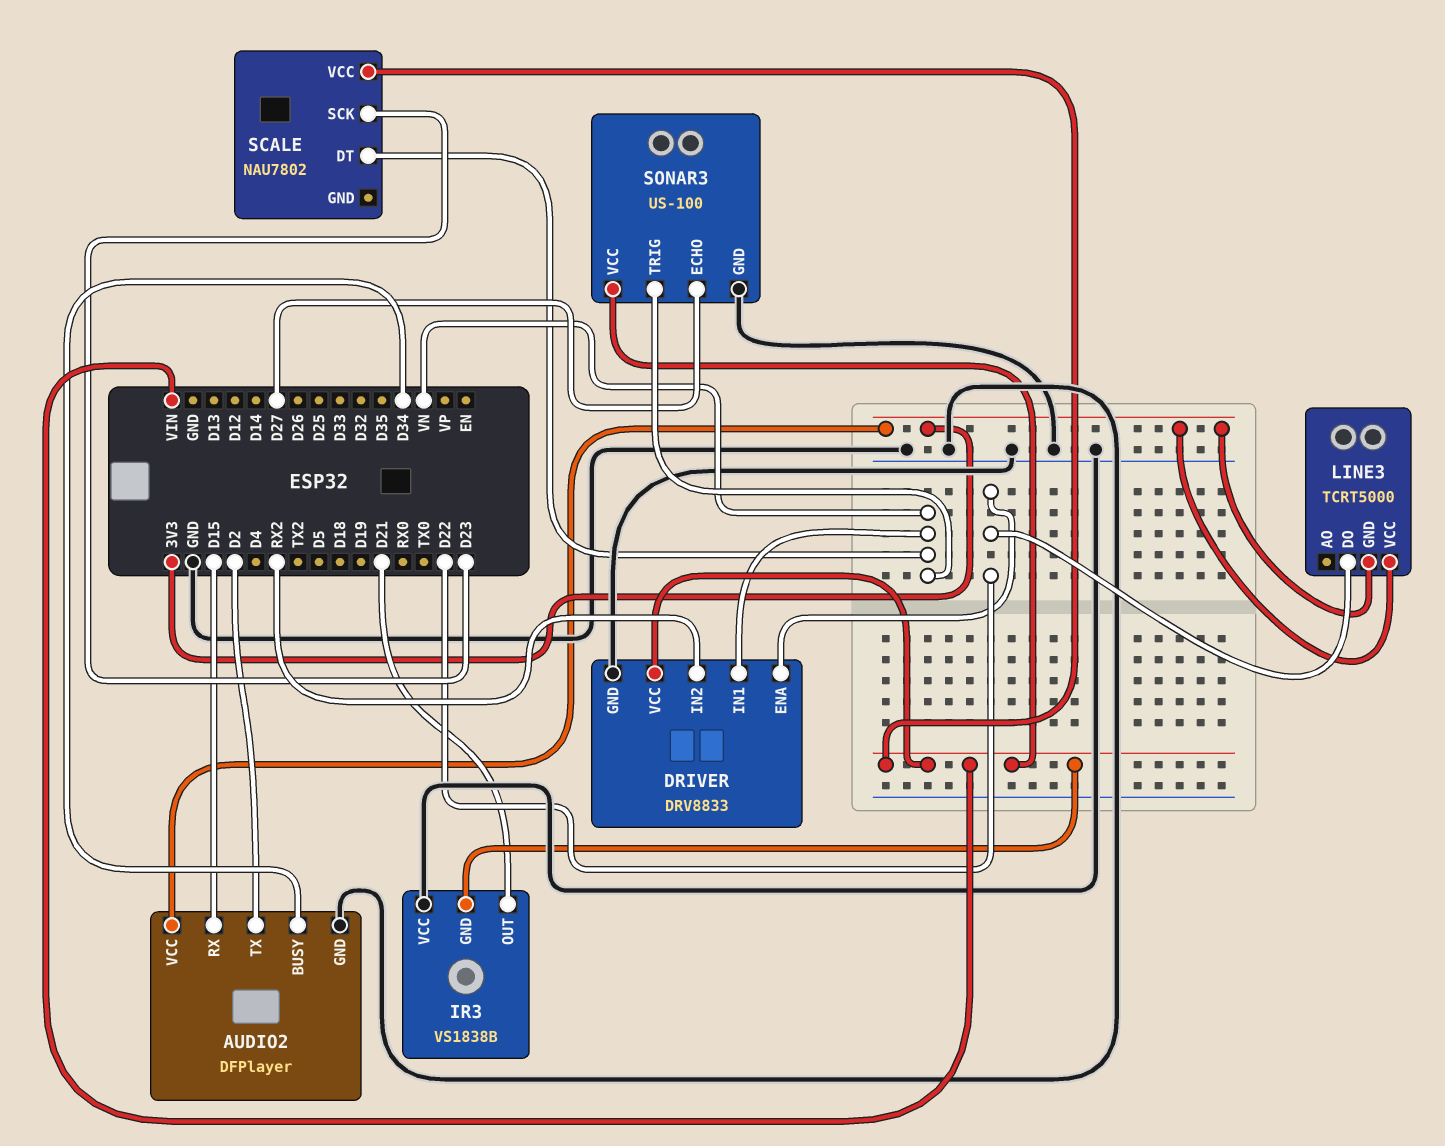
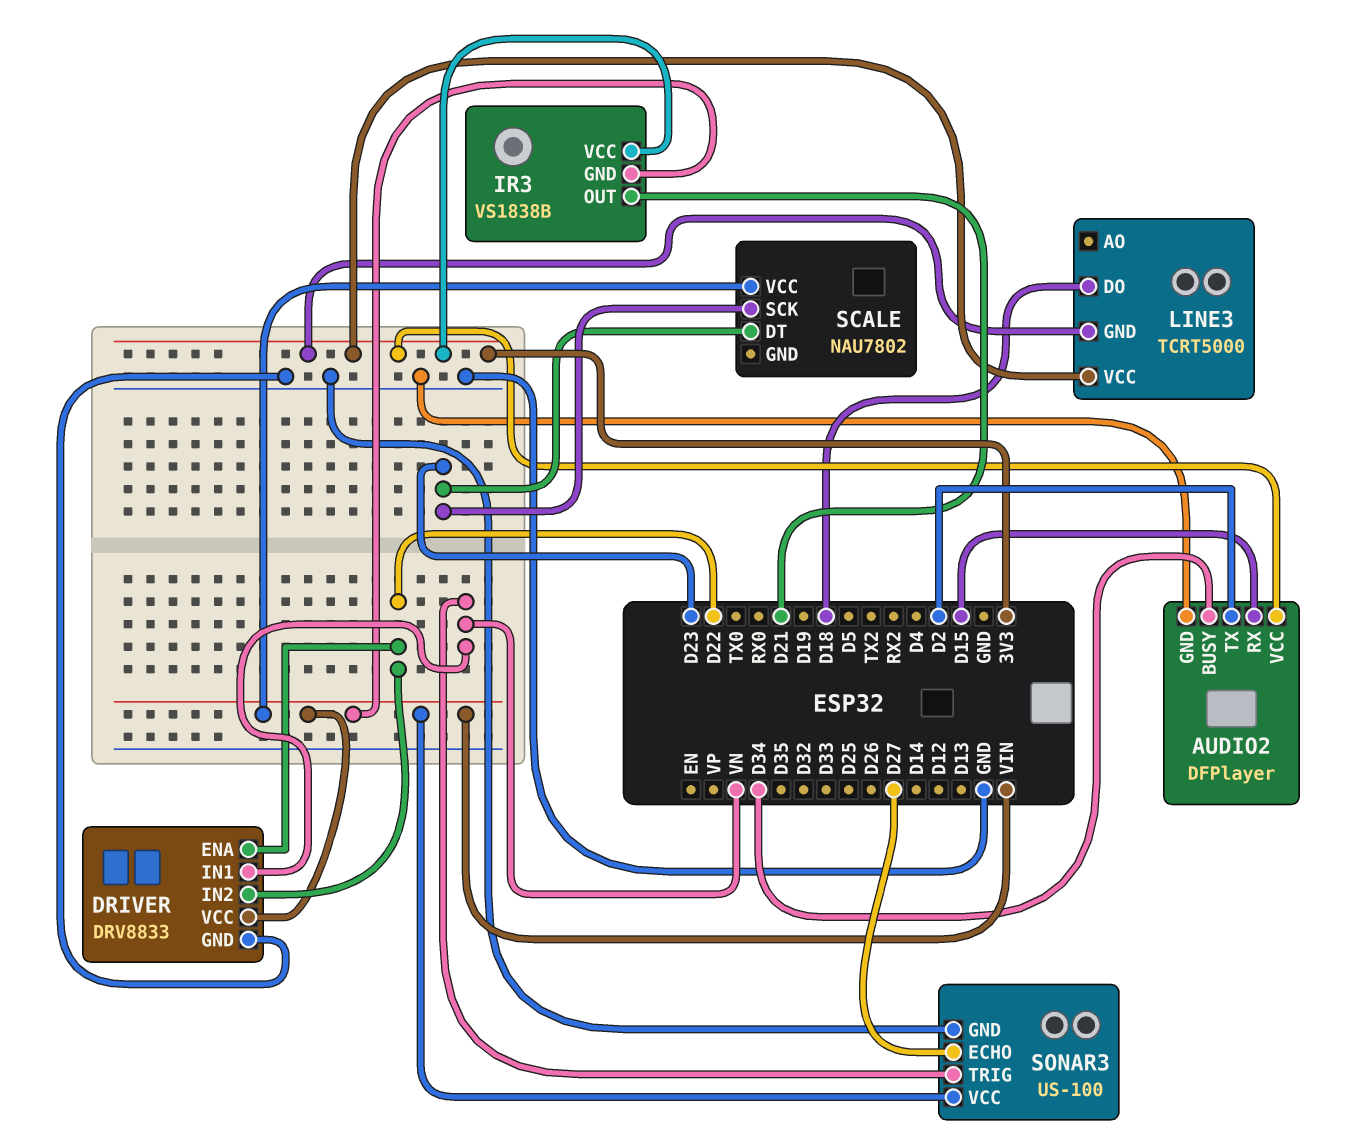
DRIVER pin IN2: RX2 -> D22
IR3 pin VCC: GND -> 3V3
LINE3 pin DO: D22 -> D18
SCALE pin DT: VN -> D23

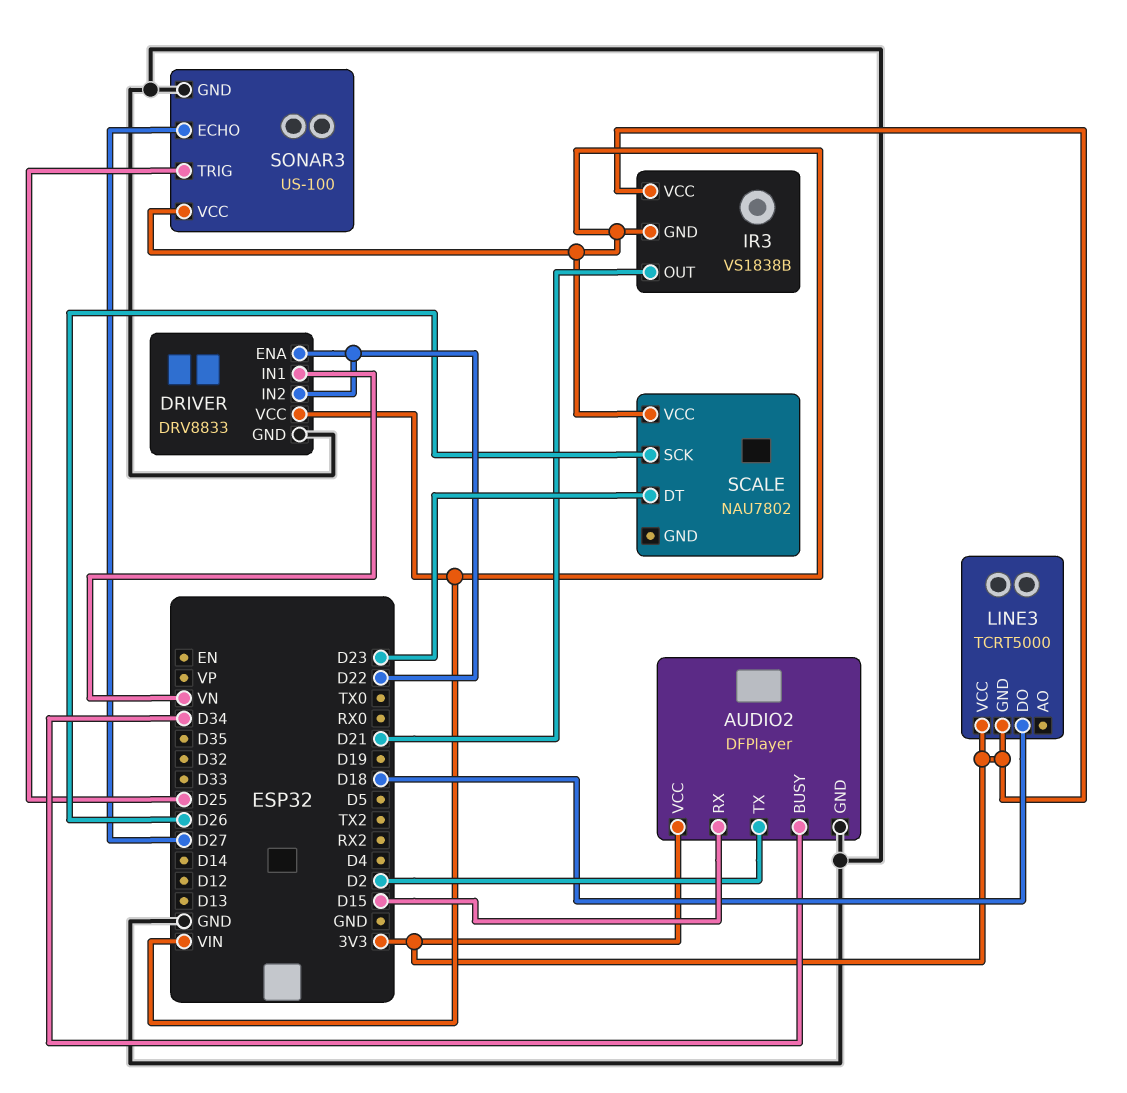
SCALE pin SCK: D23 -> D26
SONAR3 pin TRIG: VN -> D25

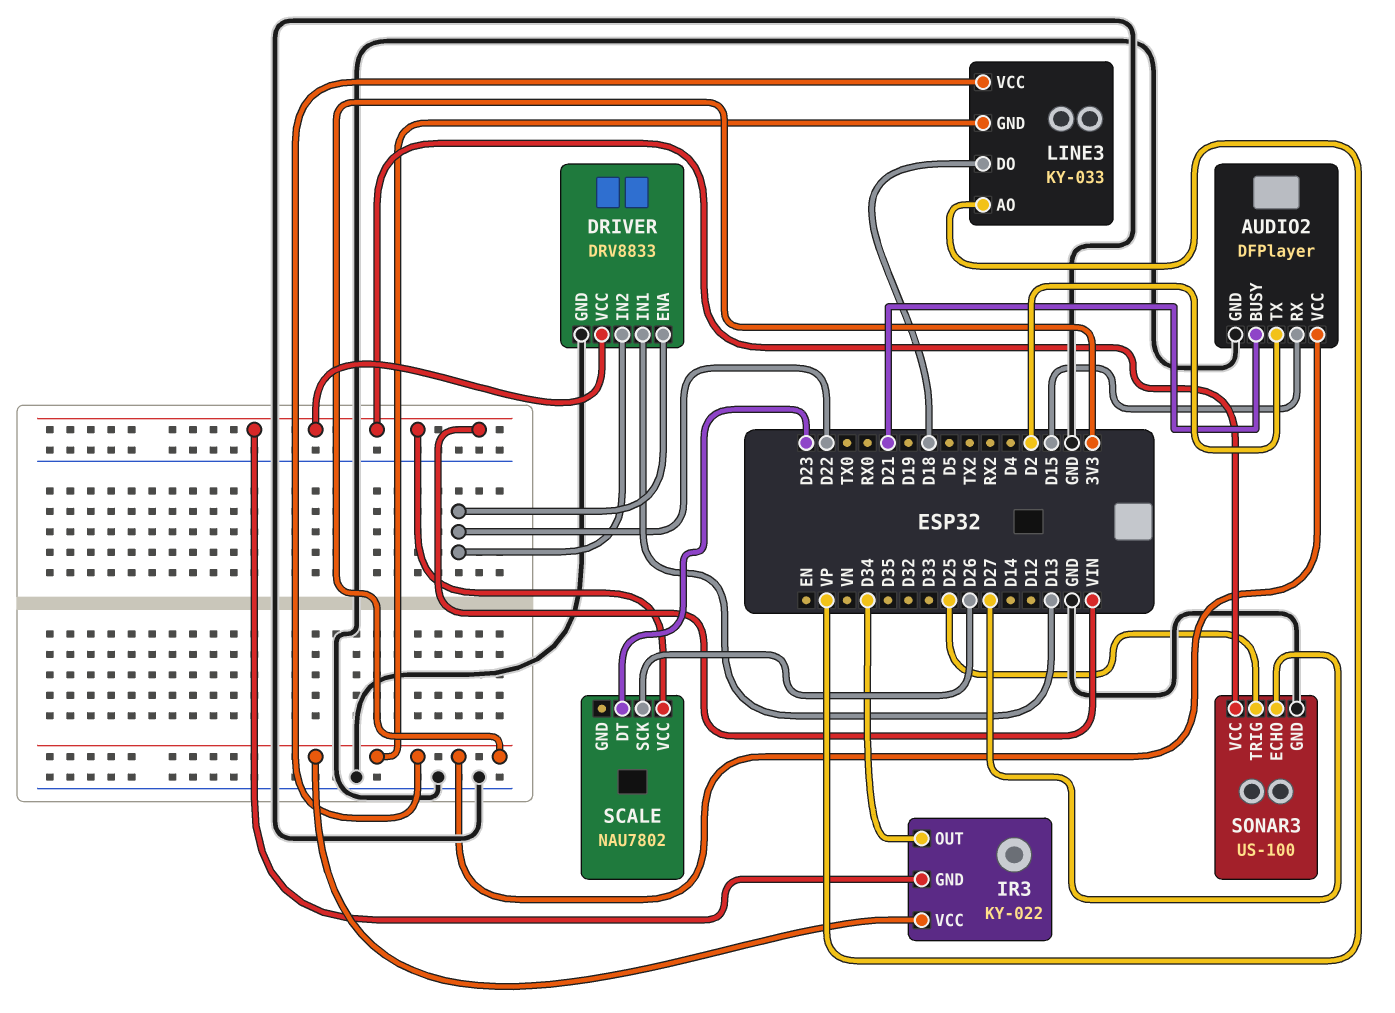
AUDIO2 pin BUSY: D34 -> D21
DRIVER pin IN1: VN -> D13
IR3: VS1838B -> KY-022
IR3 pin OUT: D21 -> D34
LINE3: TCRT5000 -> KY-033
LINE3 pin AO: none -> VP

